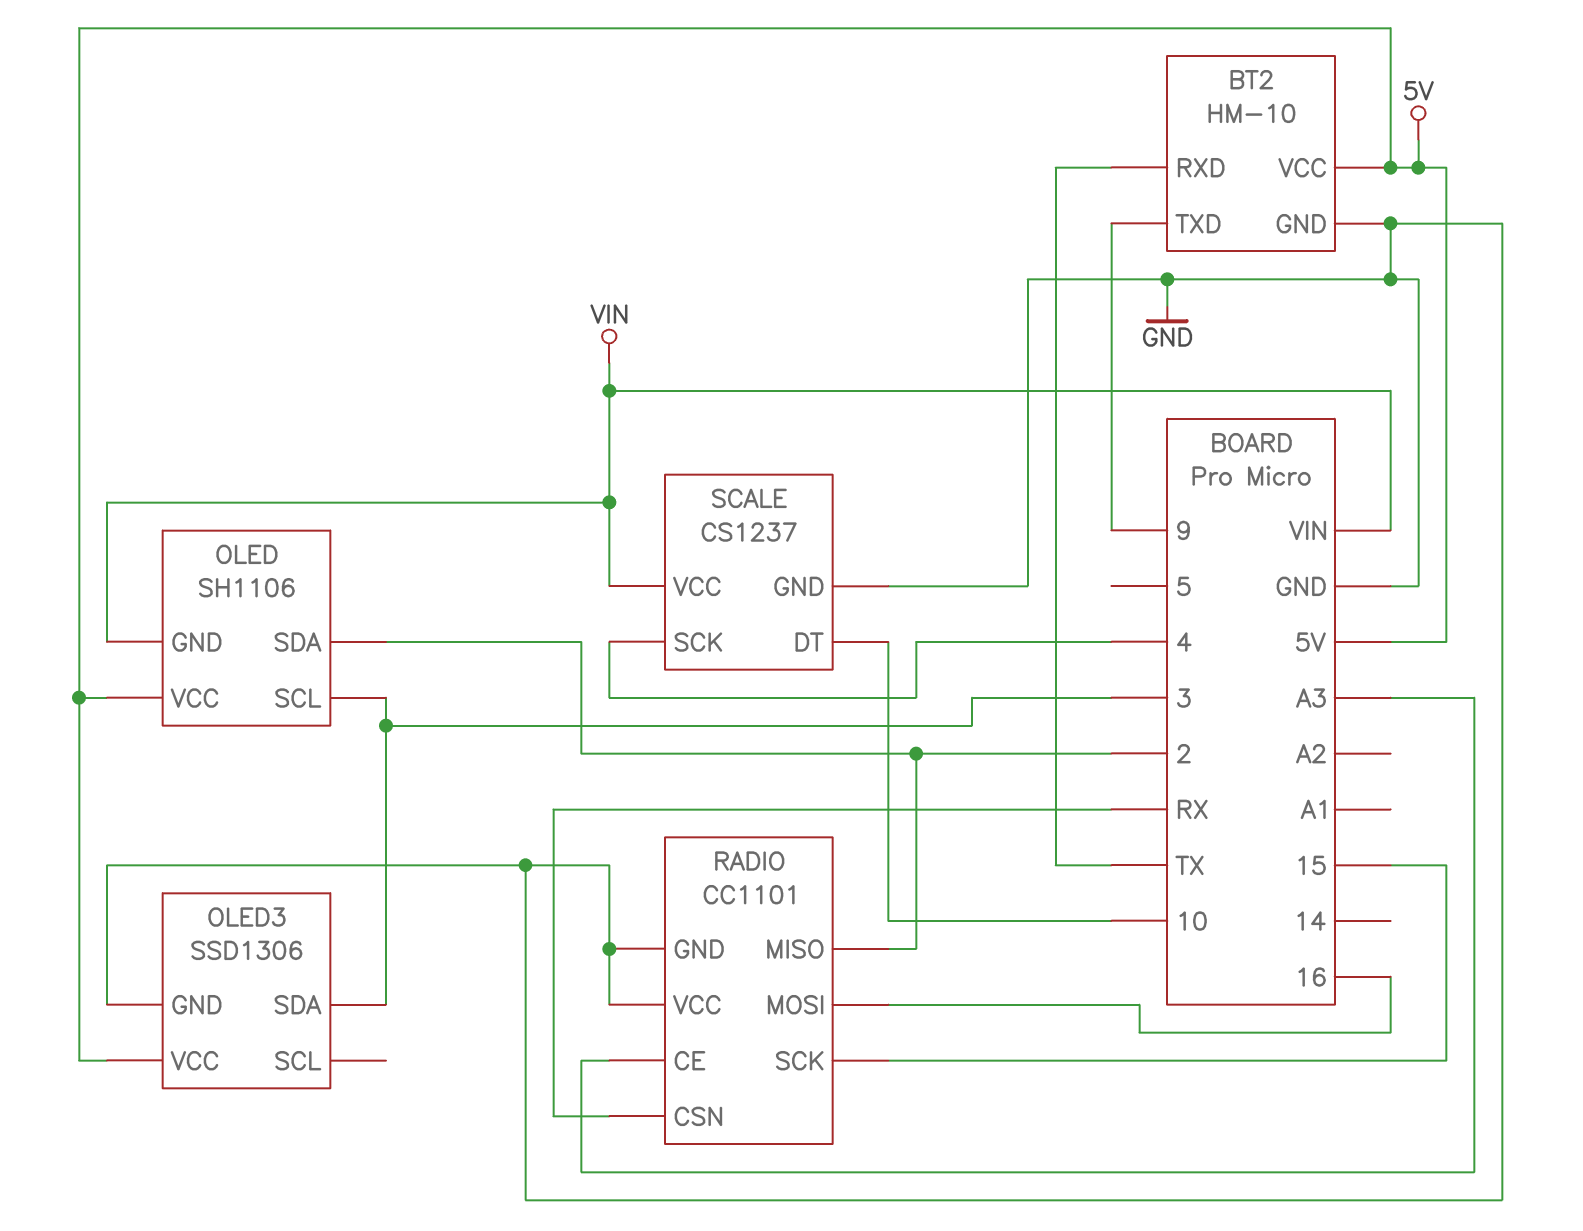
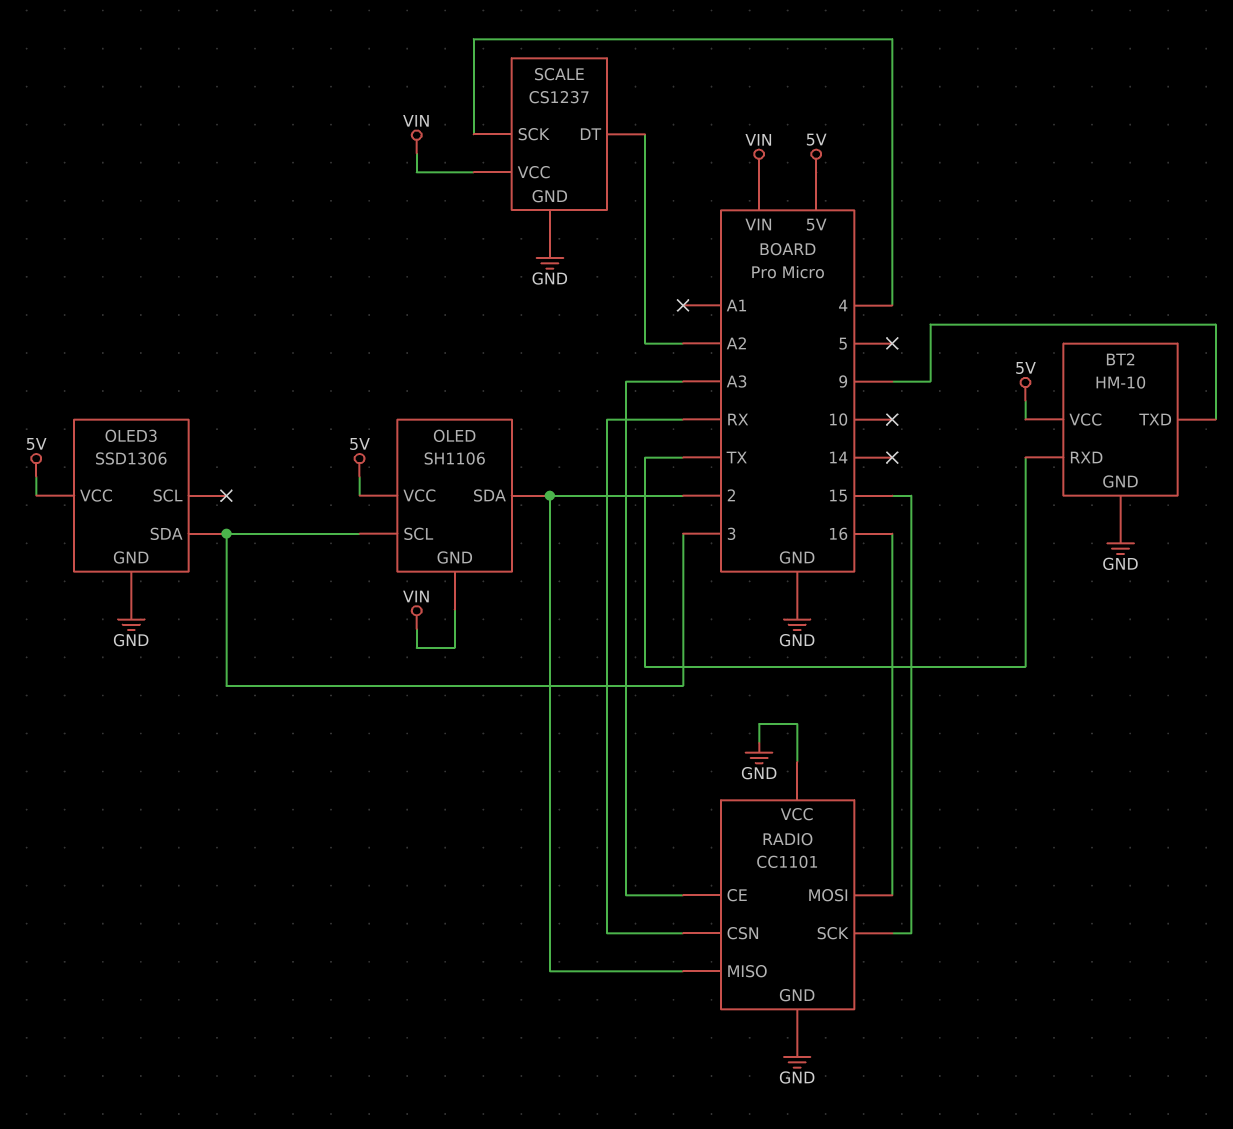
SCALE pin DT: 10 -> A2

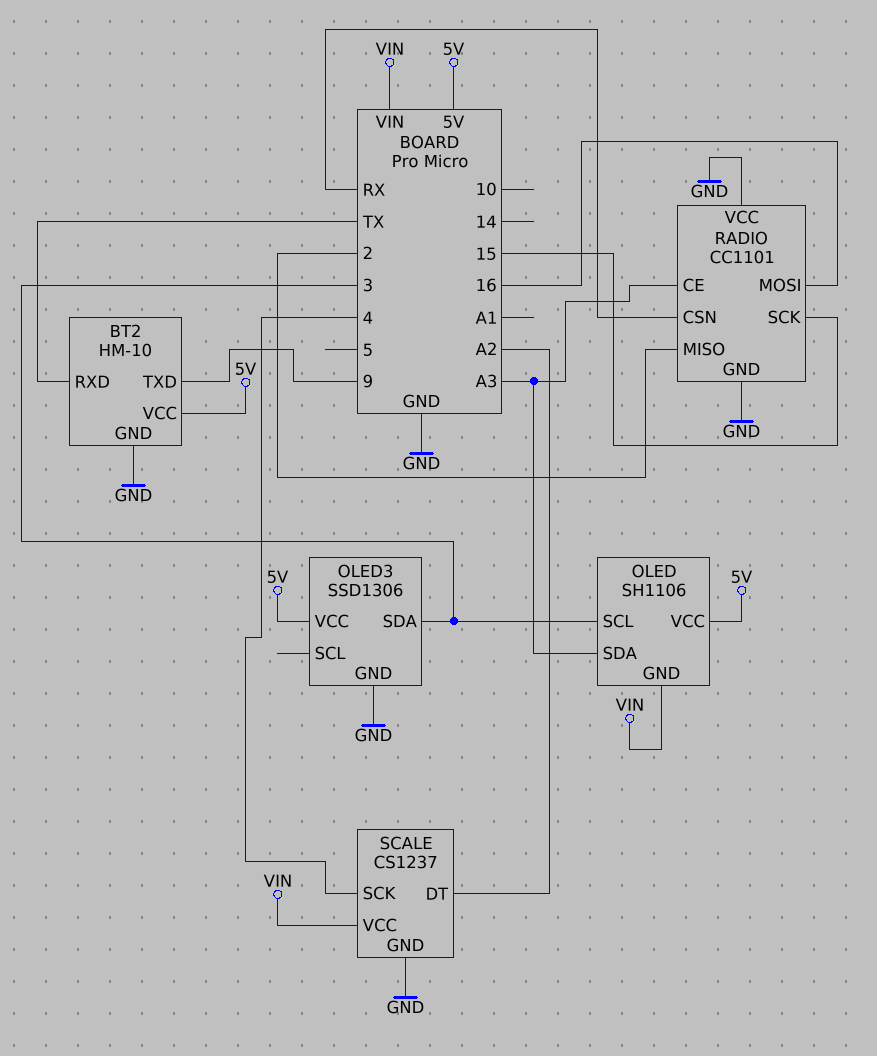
OLED pin SDA: 2 -> A3

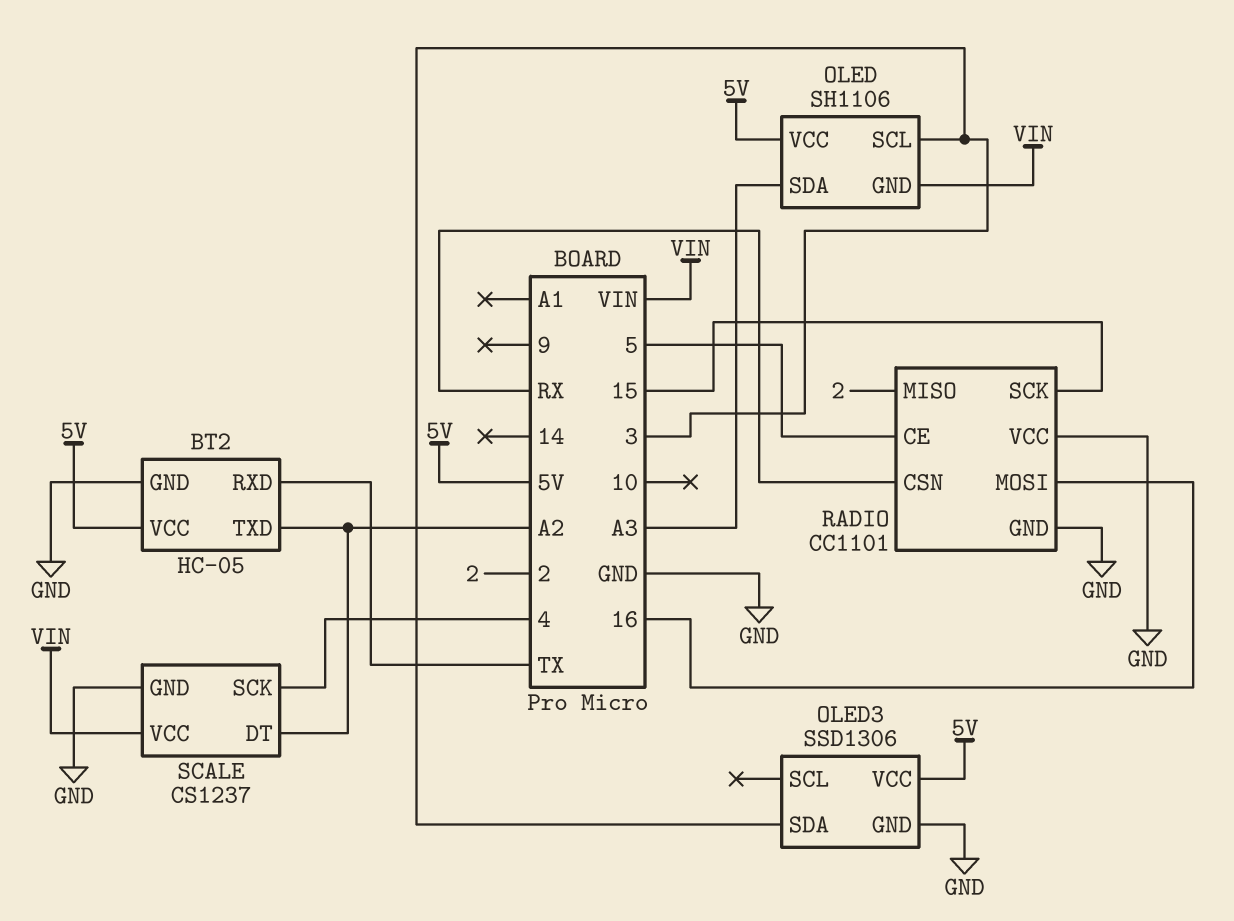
BT2: HM-10 -> HC-05
BT2 pin TXD: 9 -> A2
RADIO pin CE: A3 -> 5

